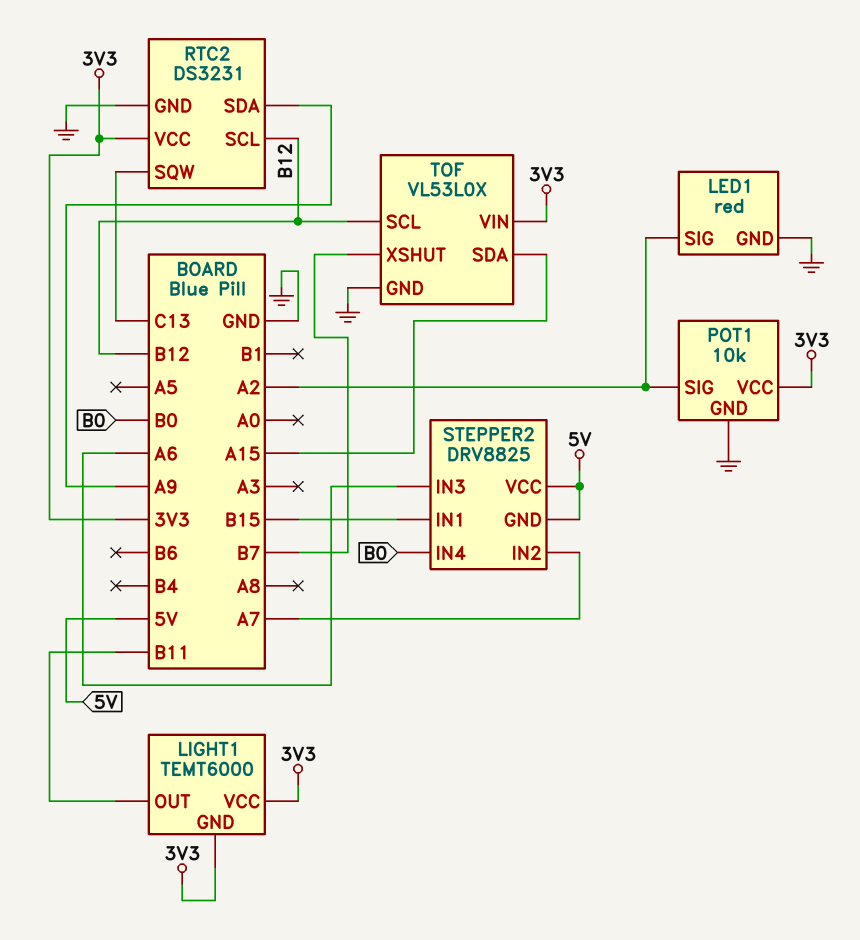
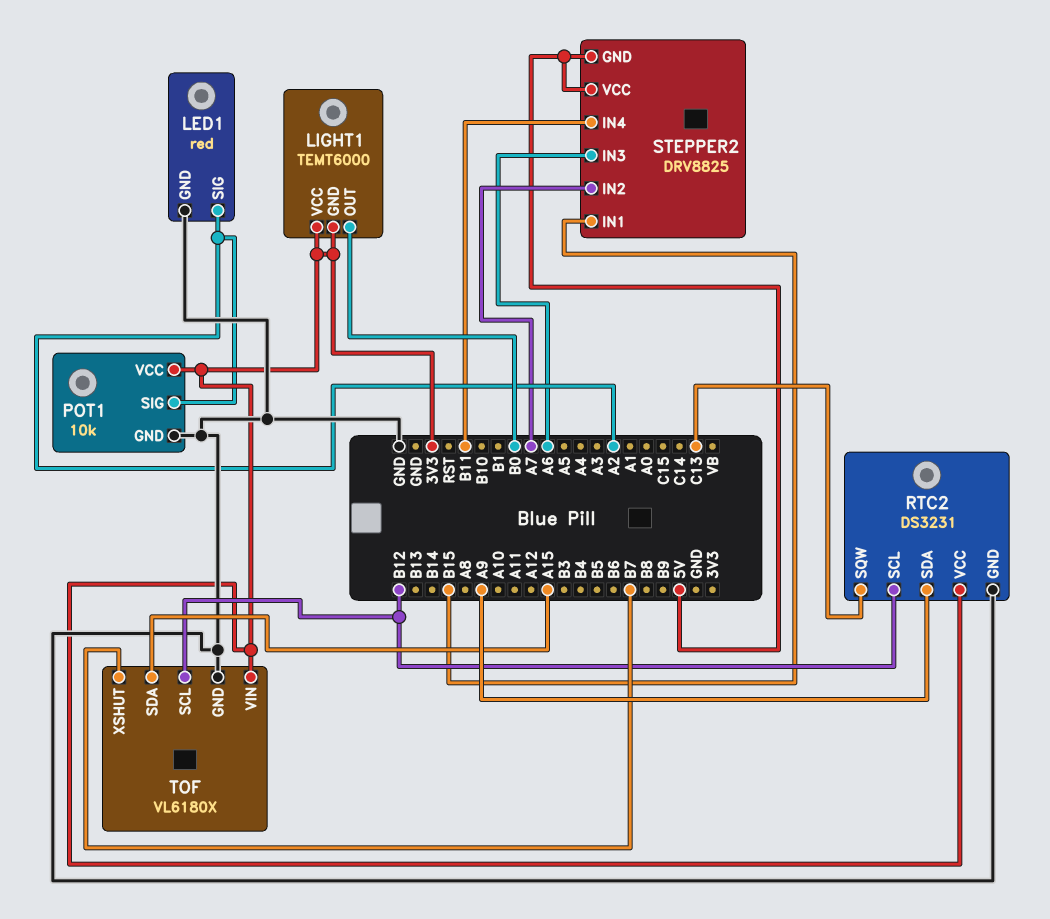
LIGHT1 pin OUT: B11 -> B0
STEPPER2 pin IN4: B0 -> B11
TOF: VL53L0X -> VL6180X

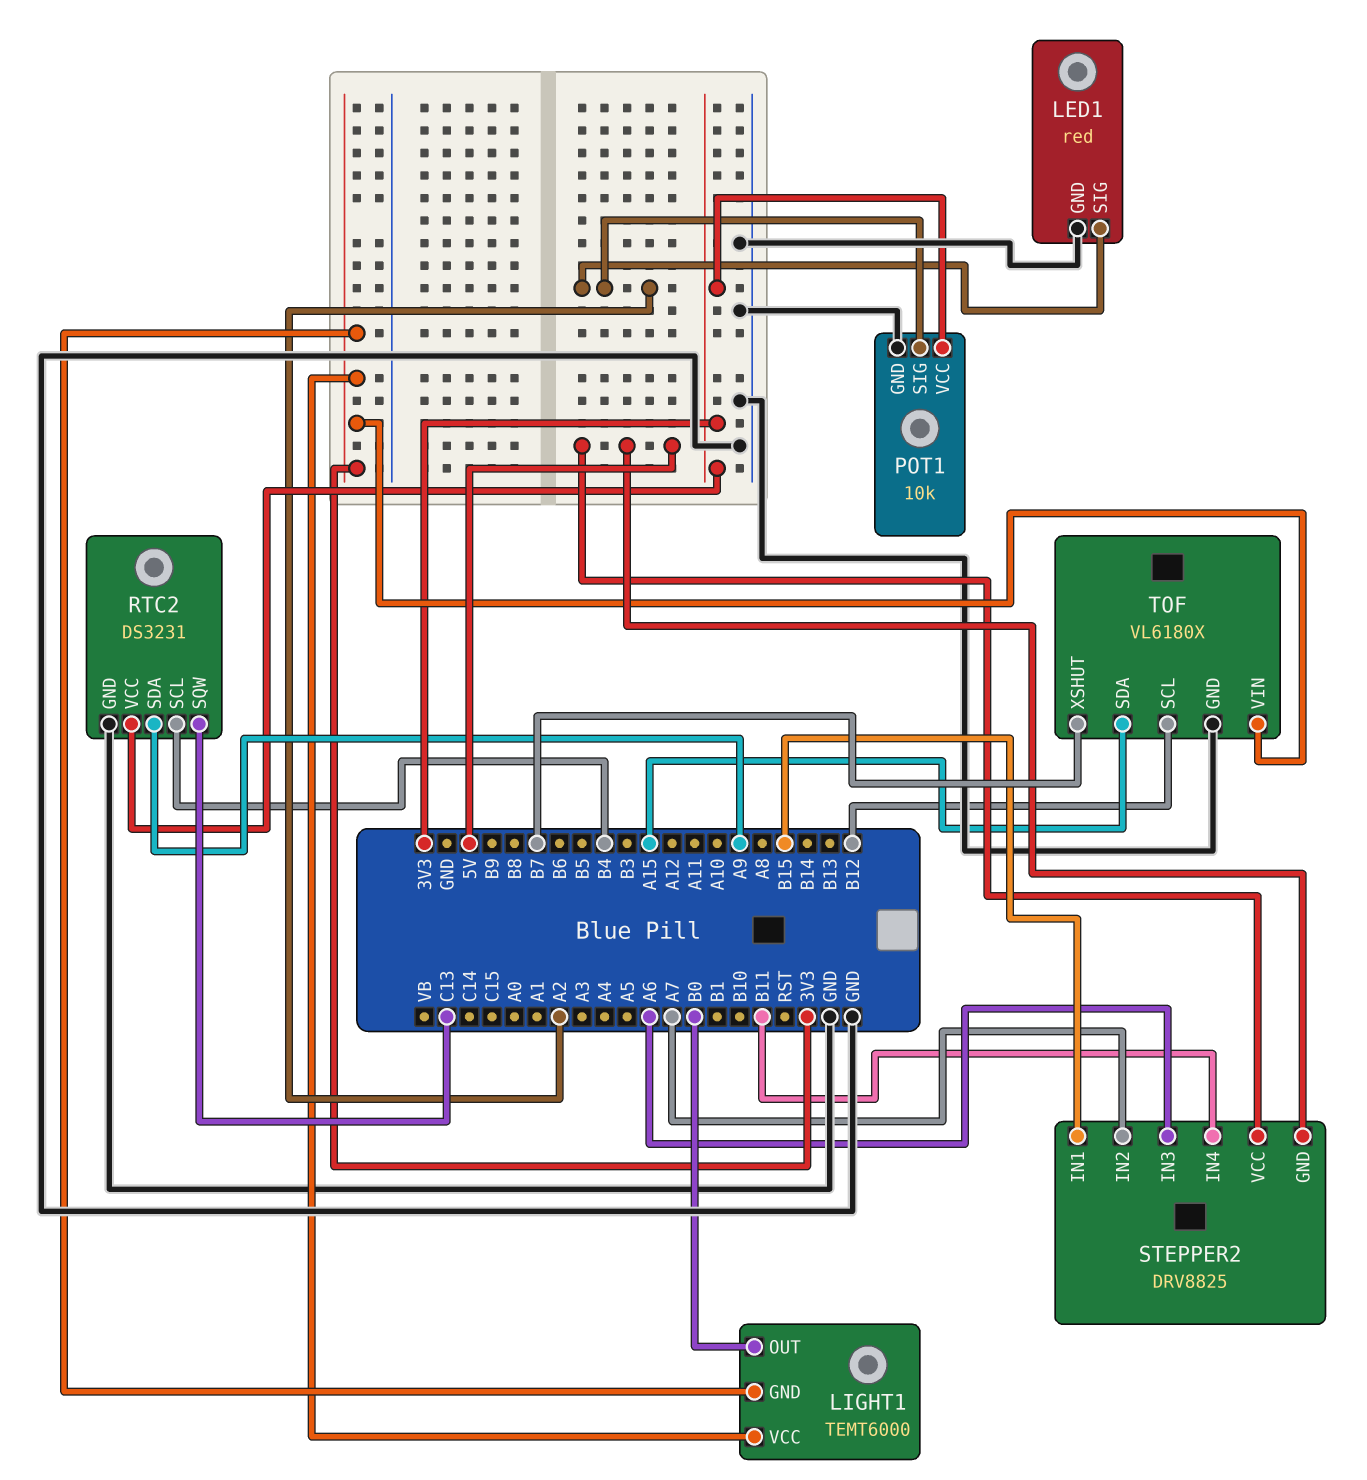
RTC2 pin SCL: B12 -> B4

